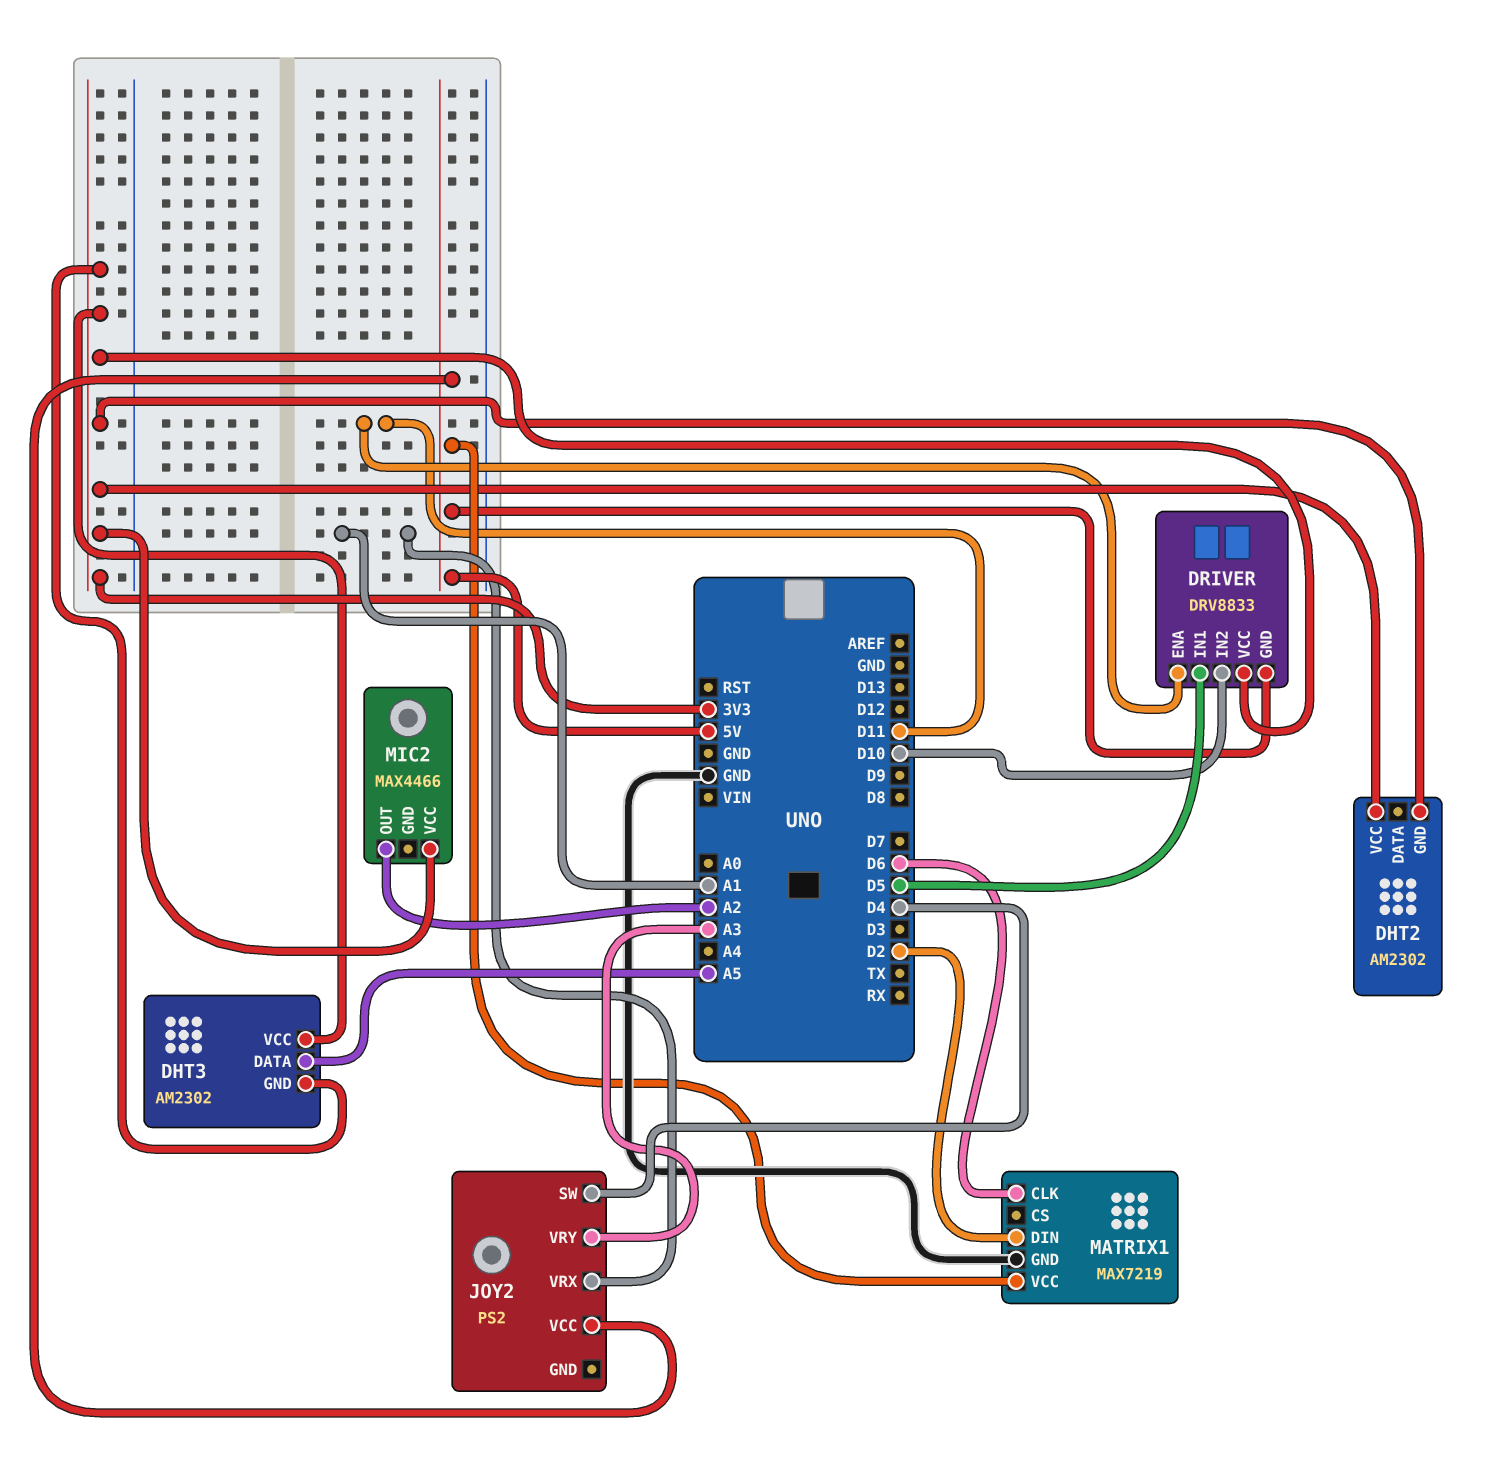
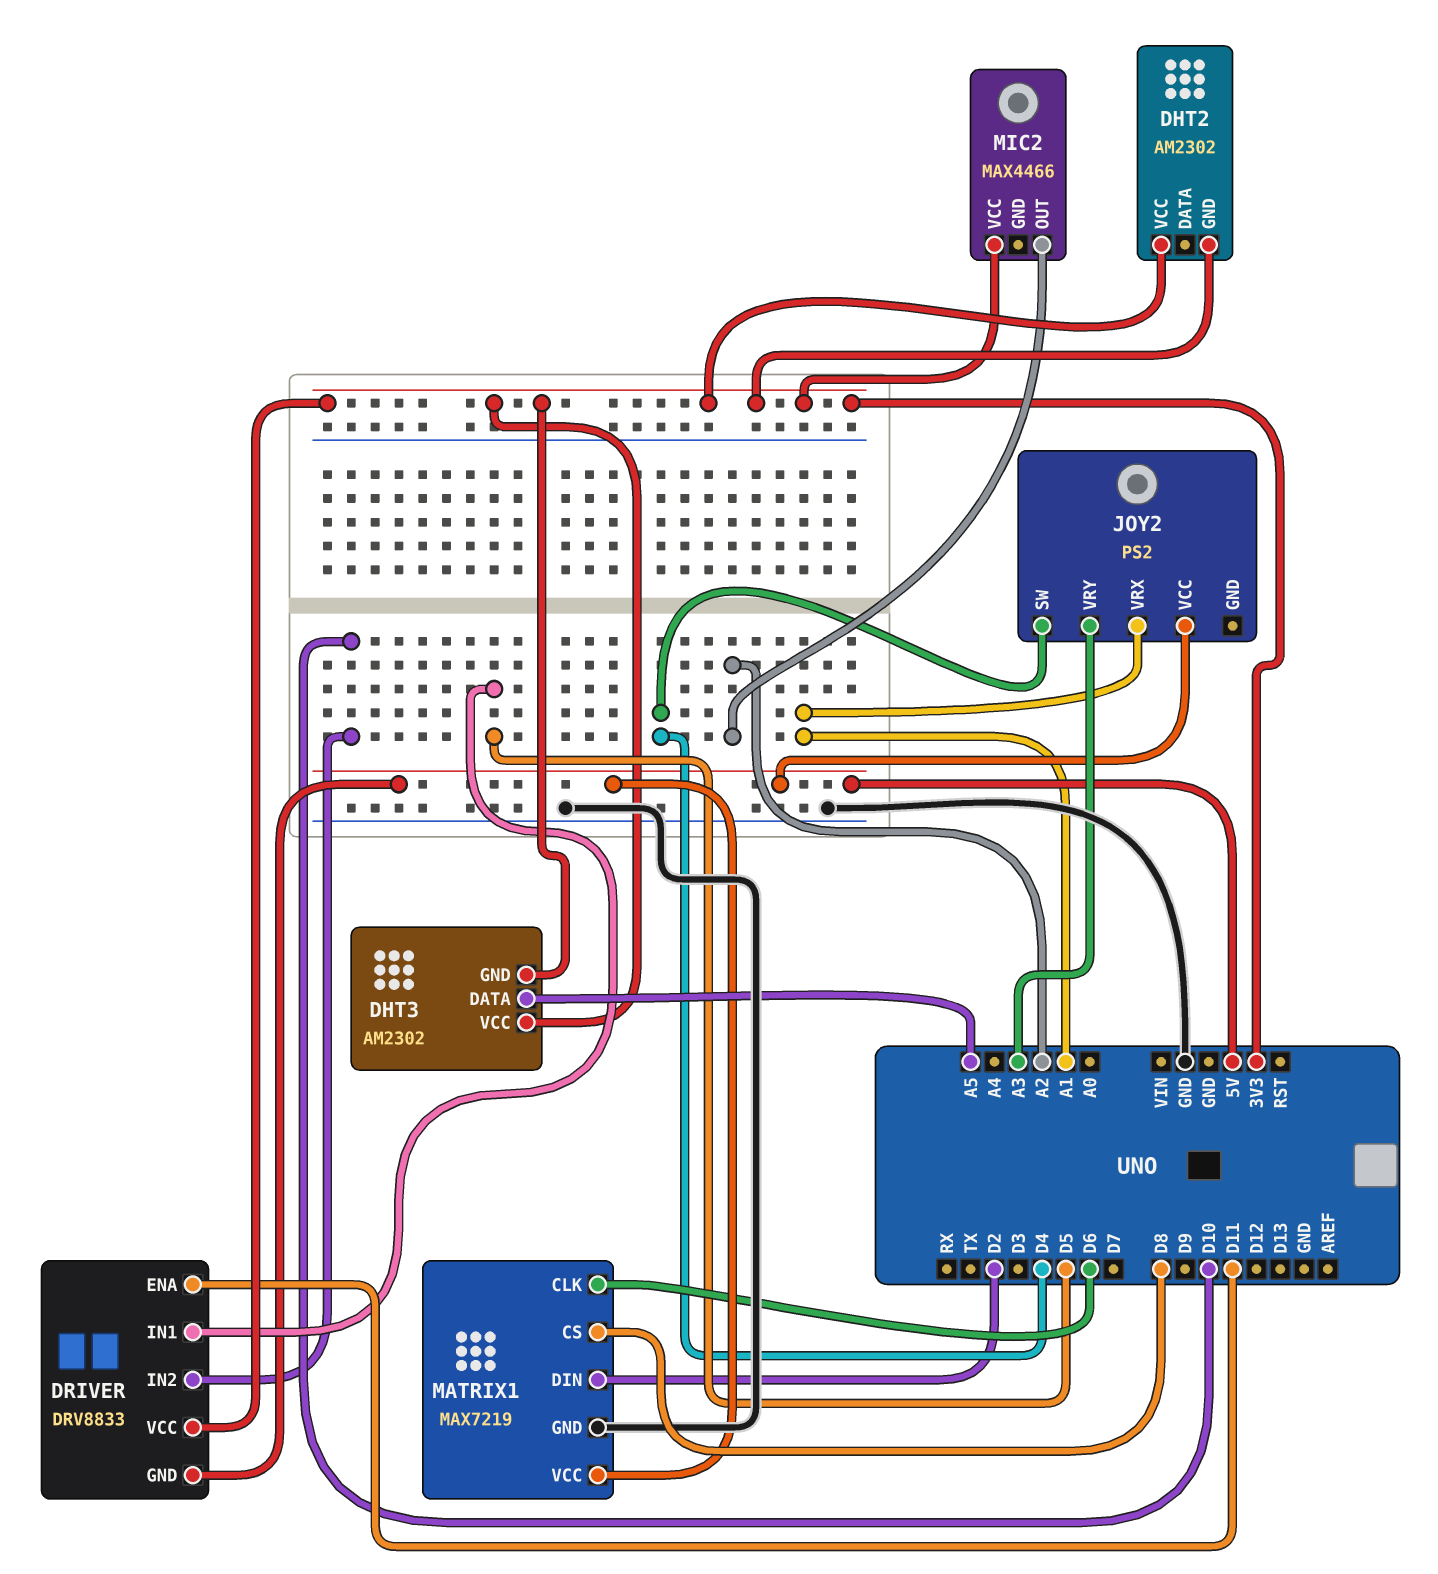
MATRIX1 pin CS: none -> D8

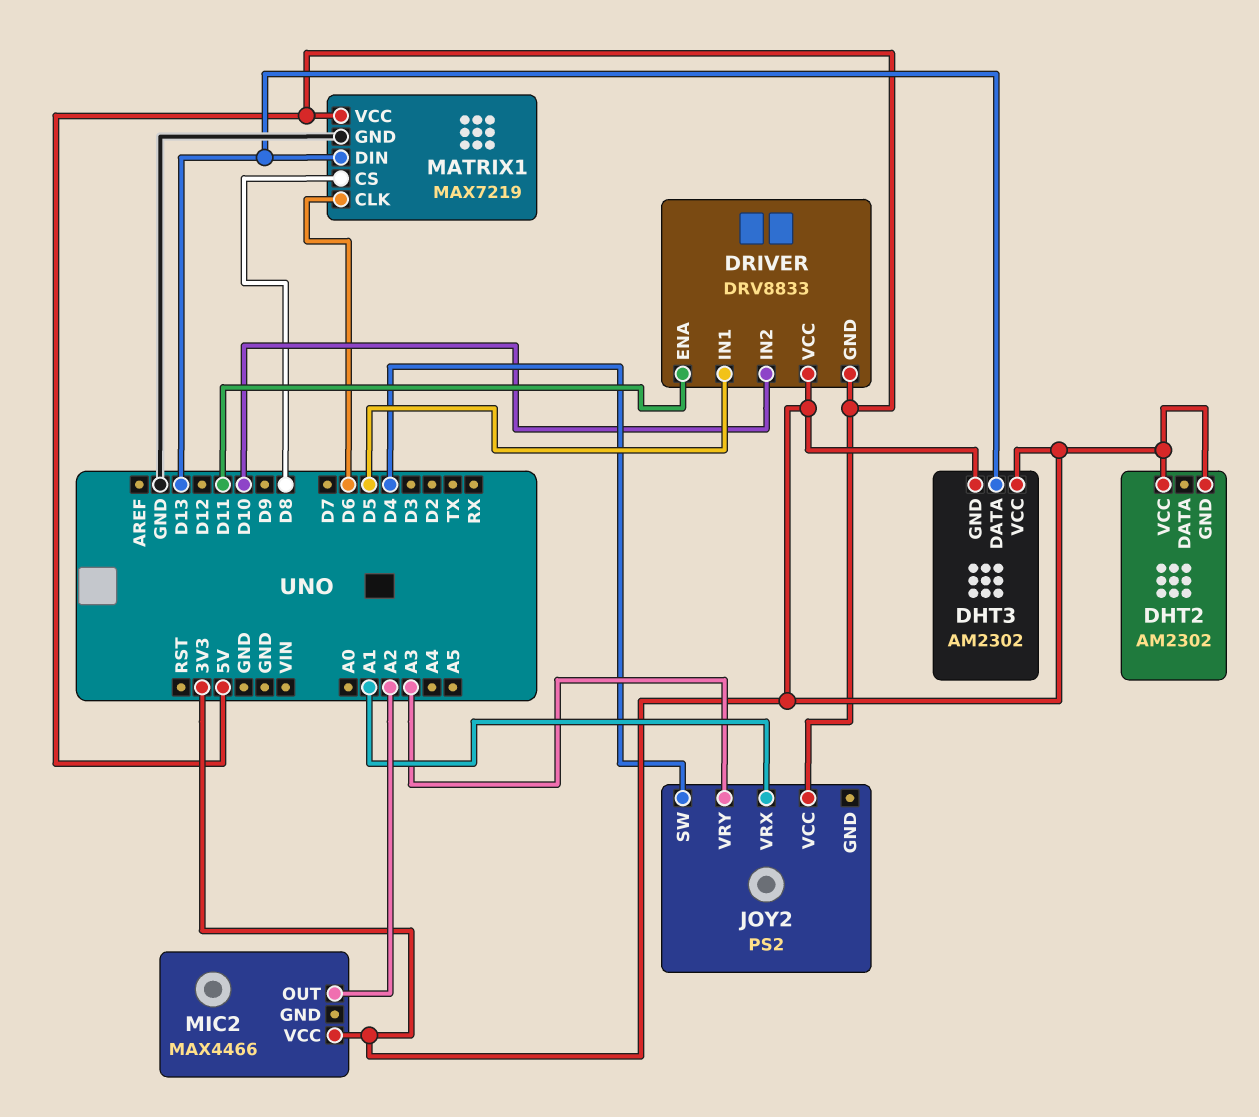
DHT3 pin DATA: A5 -> D13
MATRIX1 pin DIN: D2 -> D13

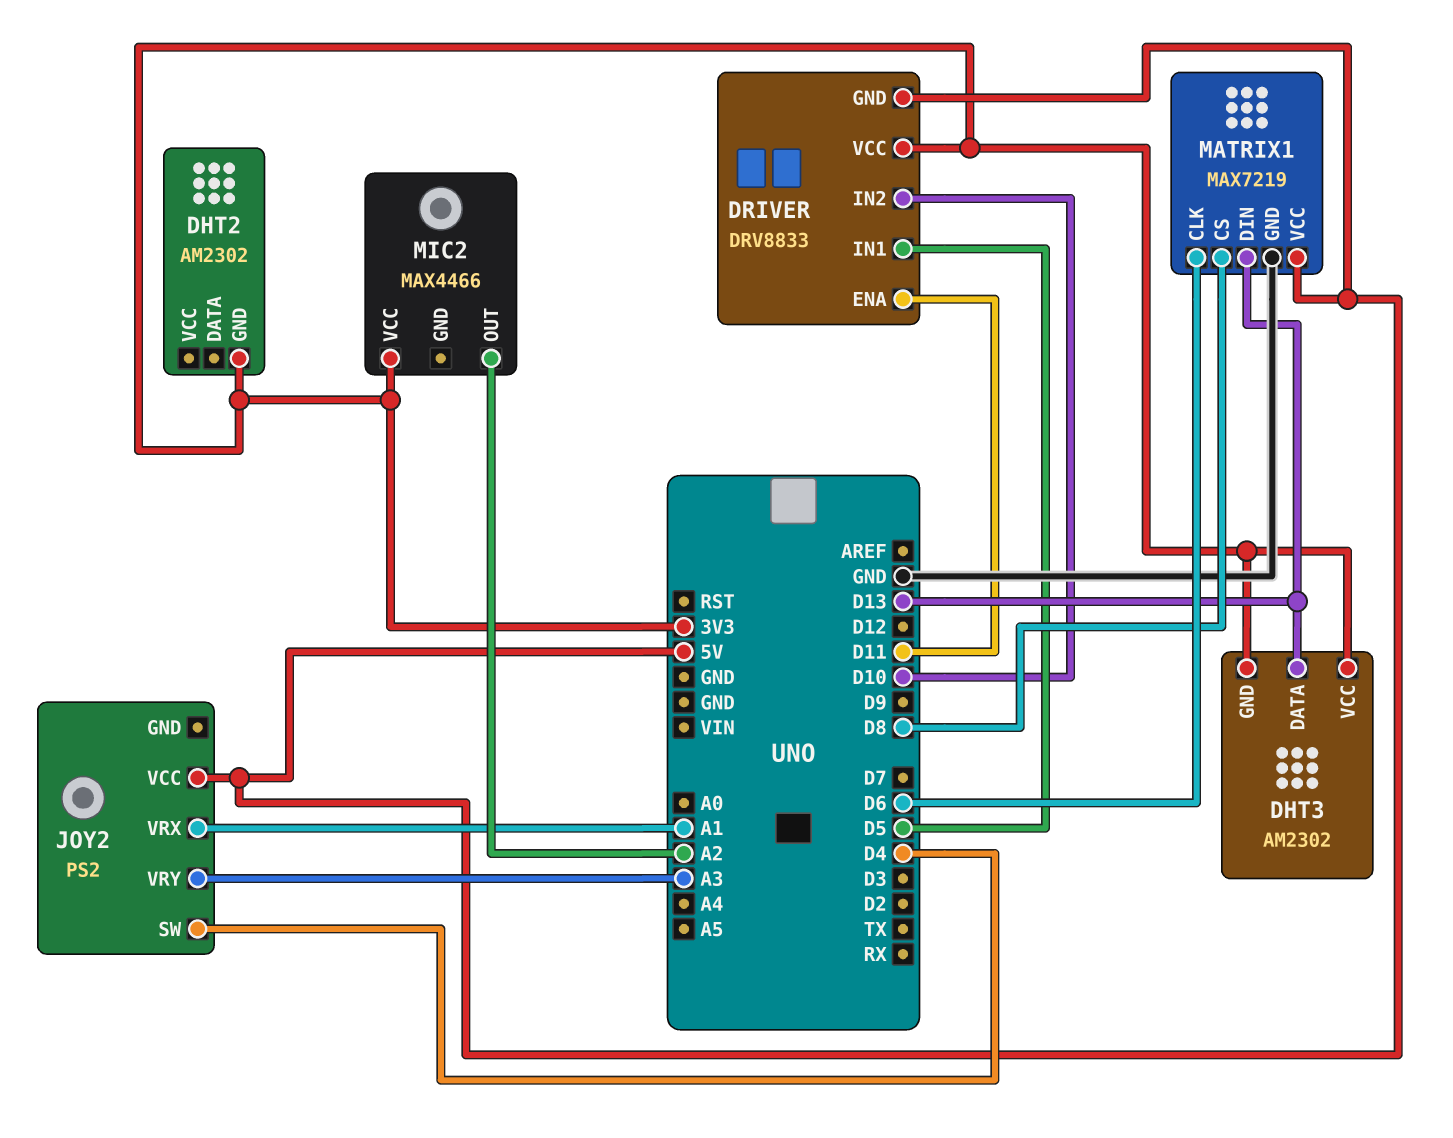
DHT2 pin VCC: 3V3 -> none

